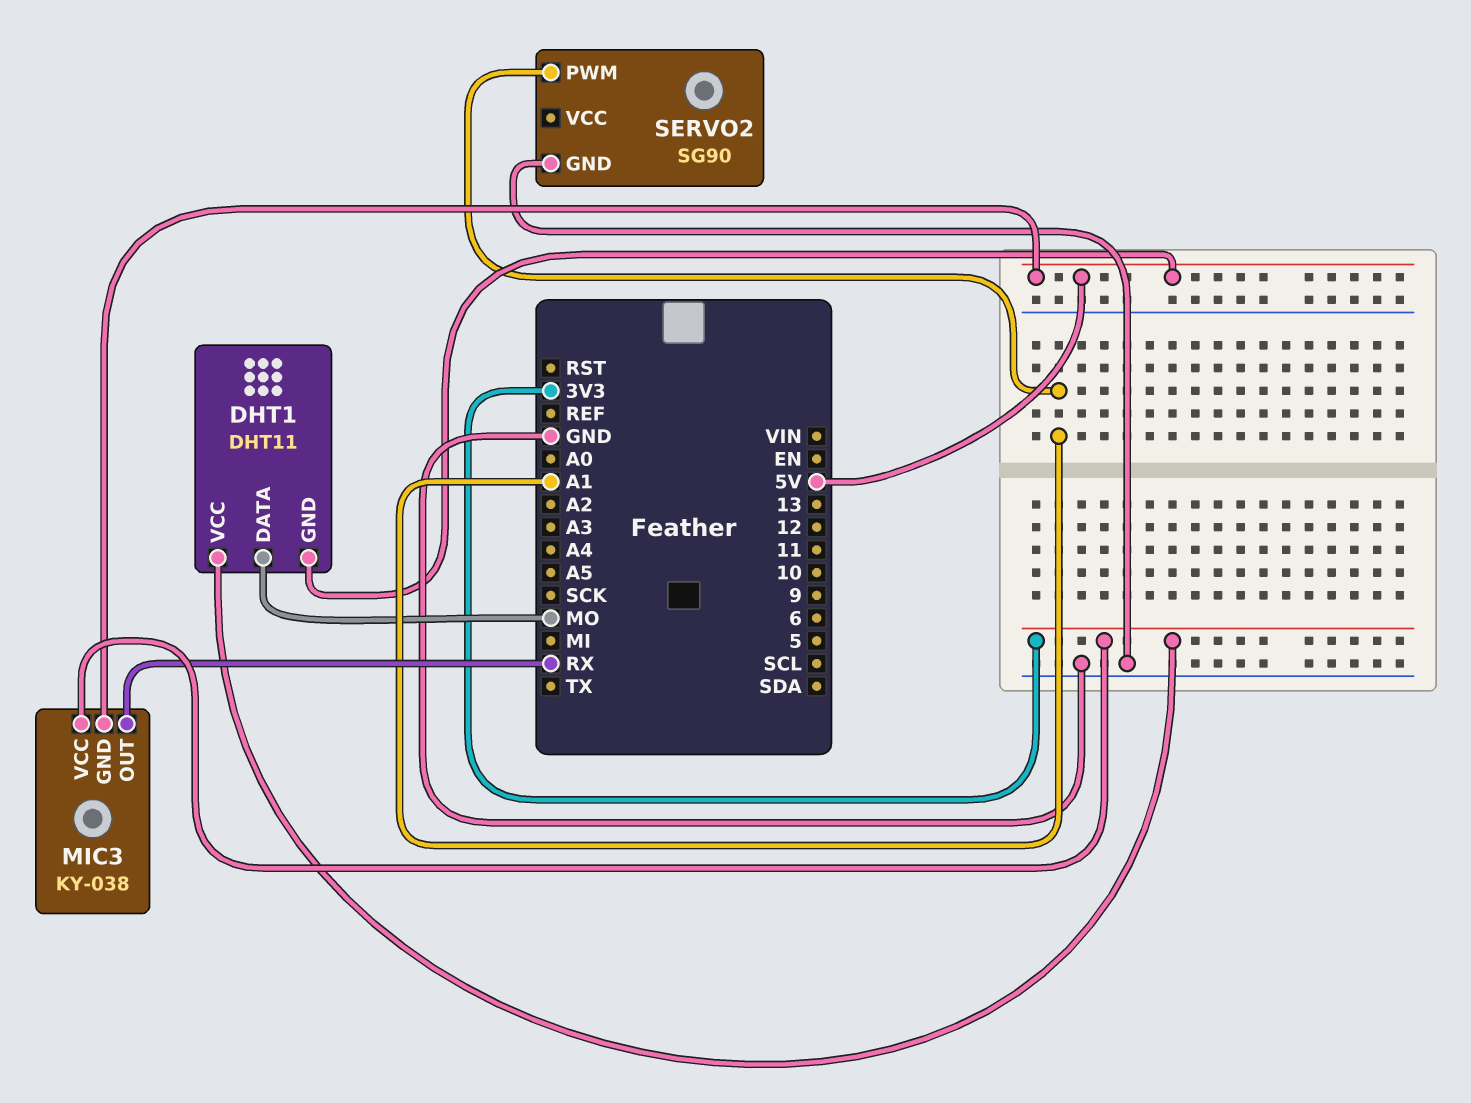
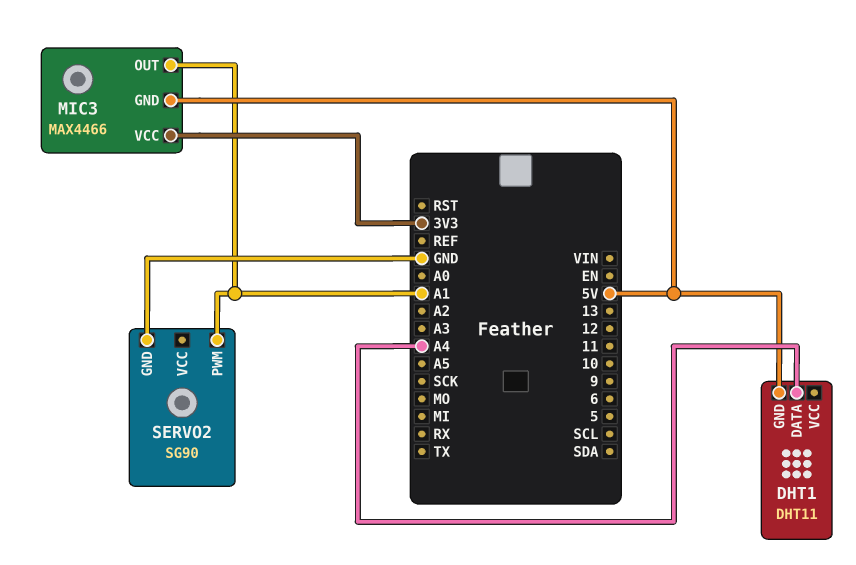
DHT1 pin DATA: MO -> A4
DHT1 pin VCC: 3V3 -> none
MIC3: KY-038 -> MAX4466
MIC3 pin OUT: RX -> A1

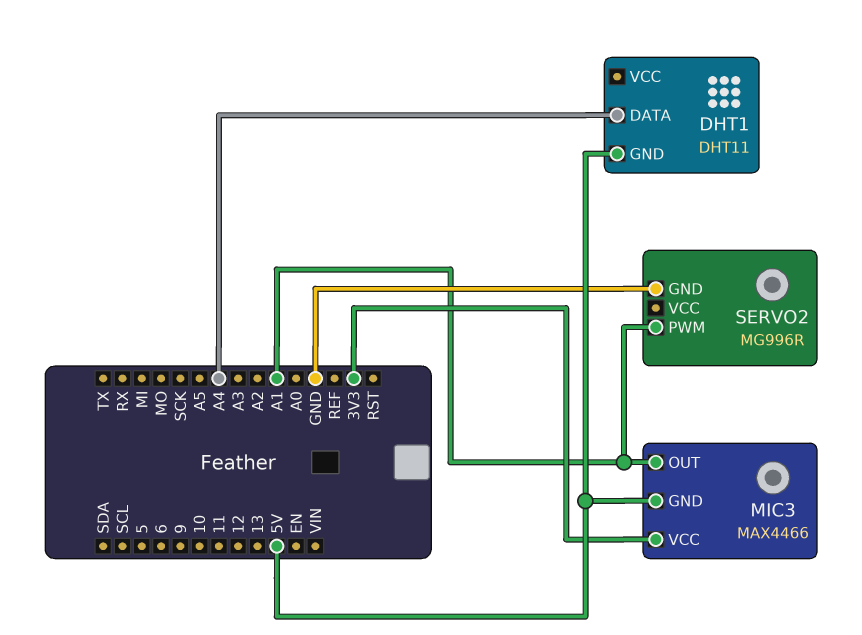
SERVO2: SG90 -> MG996R

